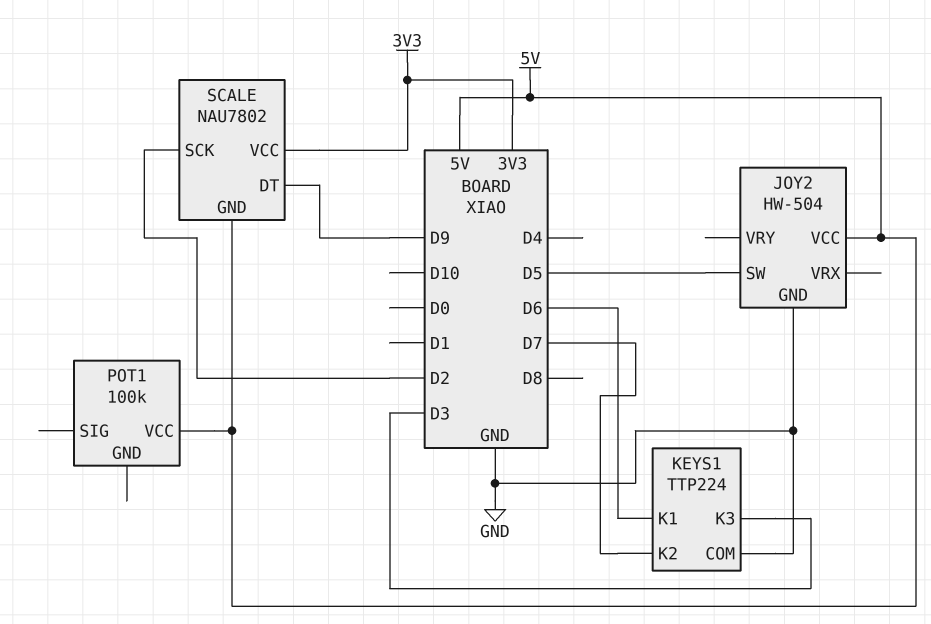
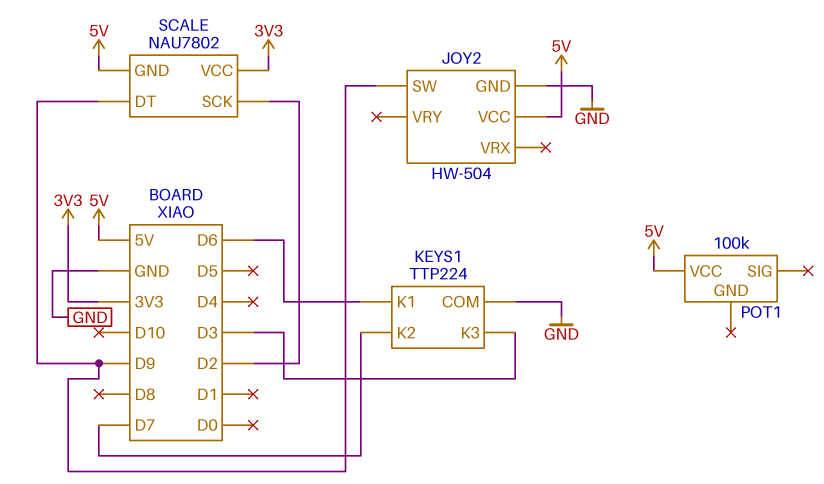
JOY2 pin SW: D5 -> D9

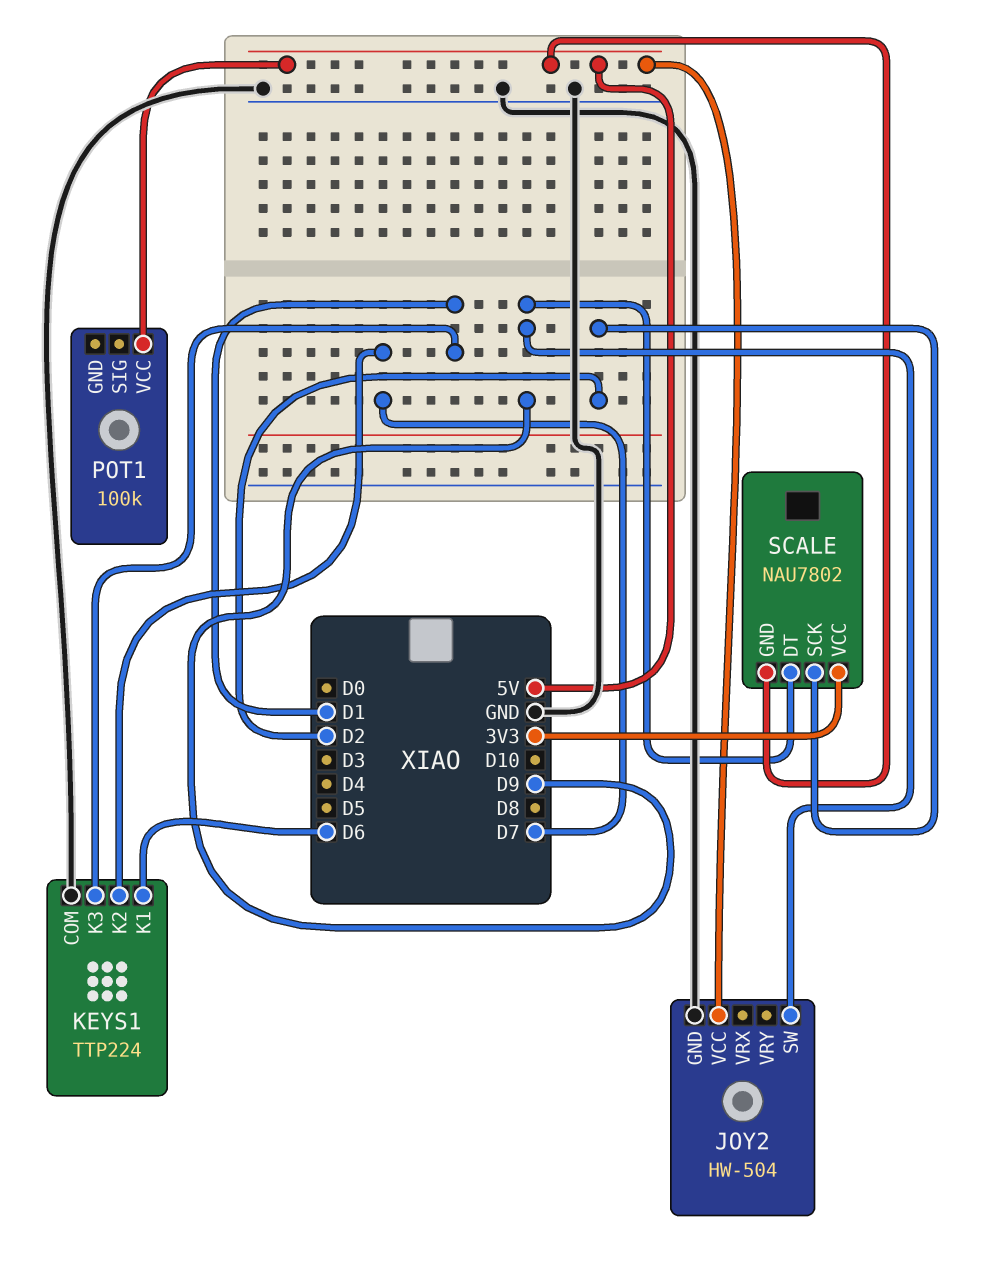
KEYS1 pin K3: D3 -> D1

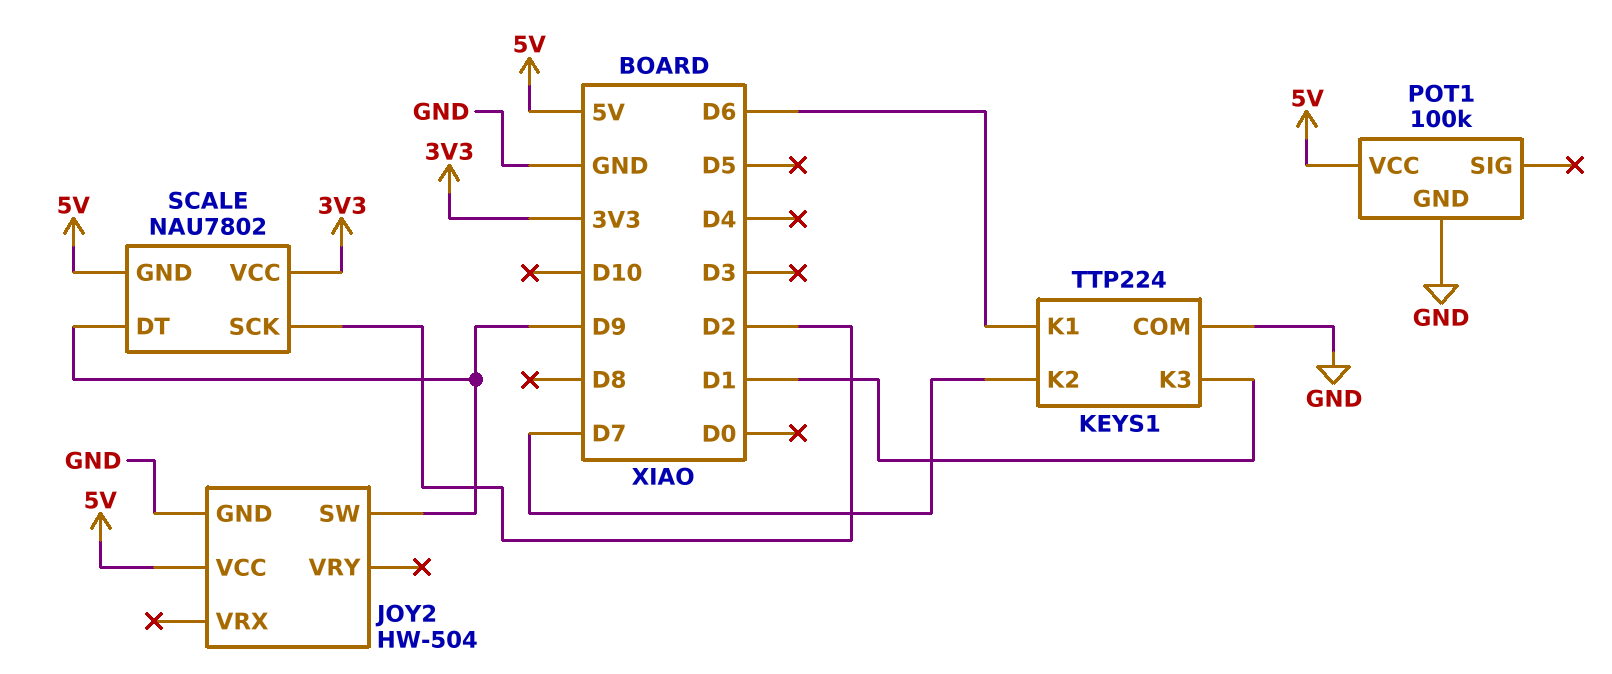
POT1 pin GND: none -> GND

